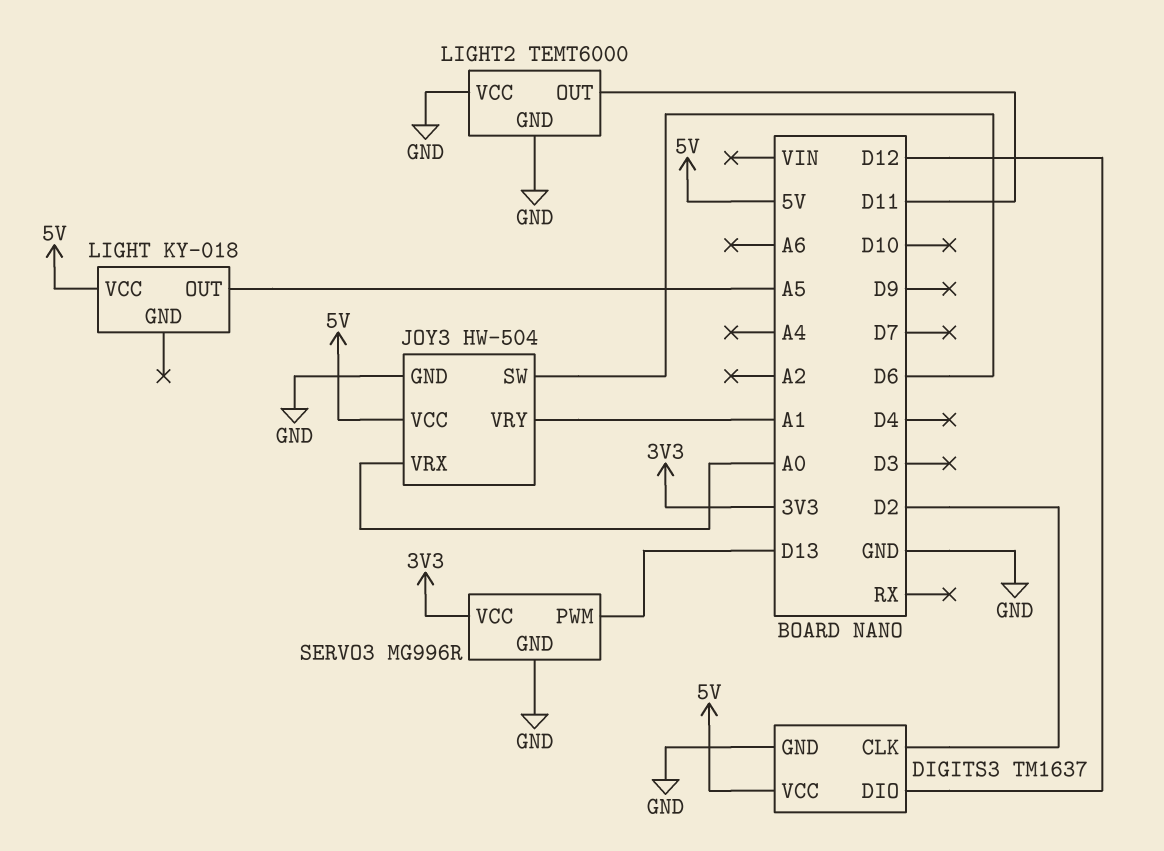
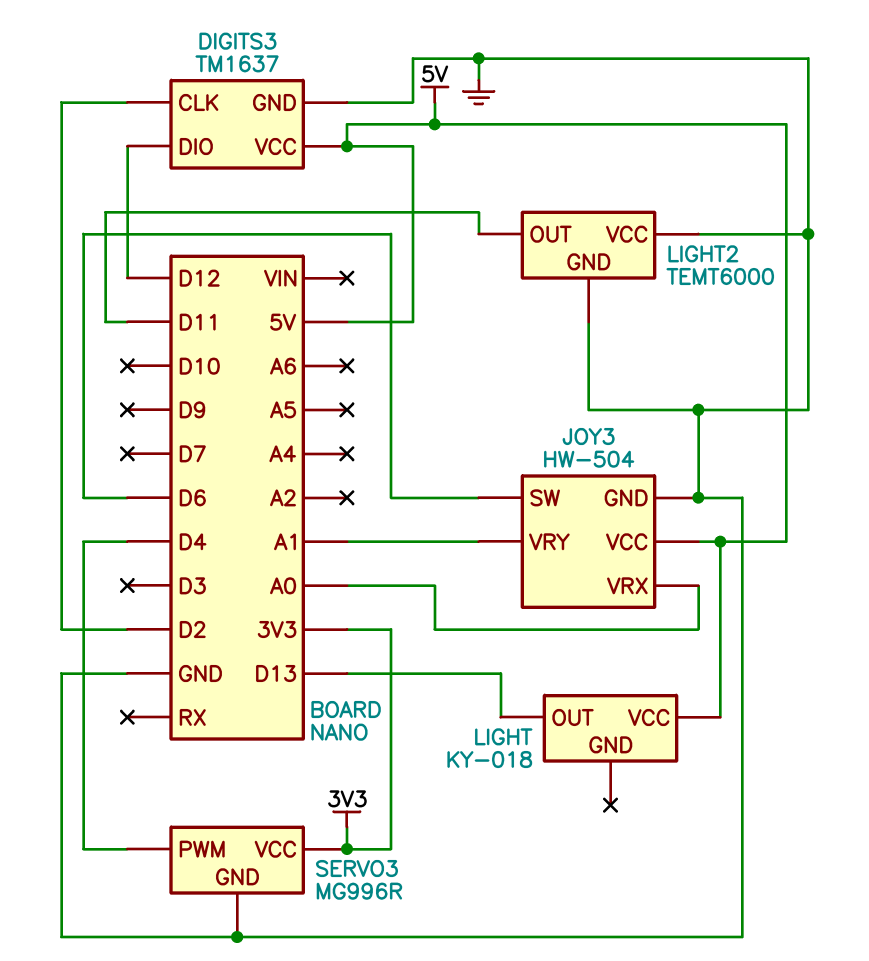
LIGHT pin OUT: A5 -> D13
SERVO3 pin PWM: D13 -> D4

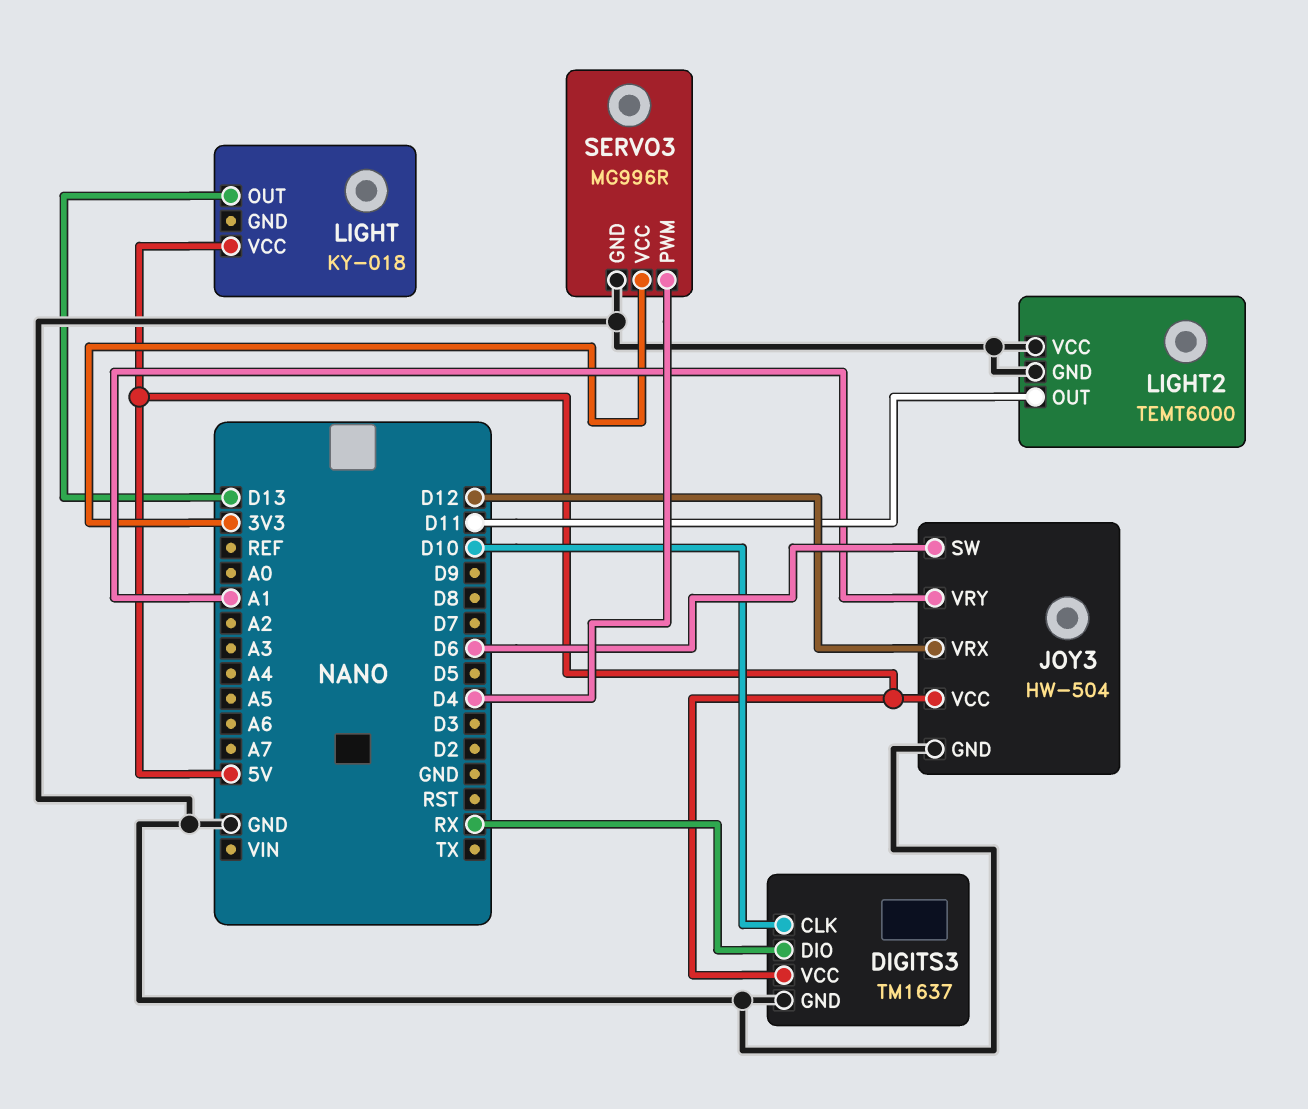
DIGITS3 pin CLK: D2 -> D10
DIGITS3 pin DIO: D12 -> RX
JOY3 pin VRX: A0 -> D12

